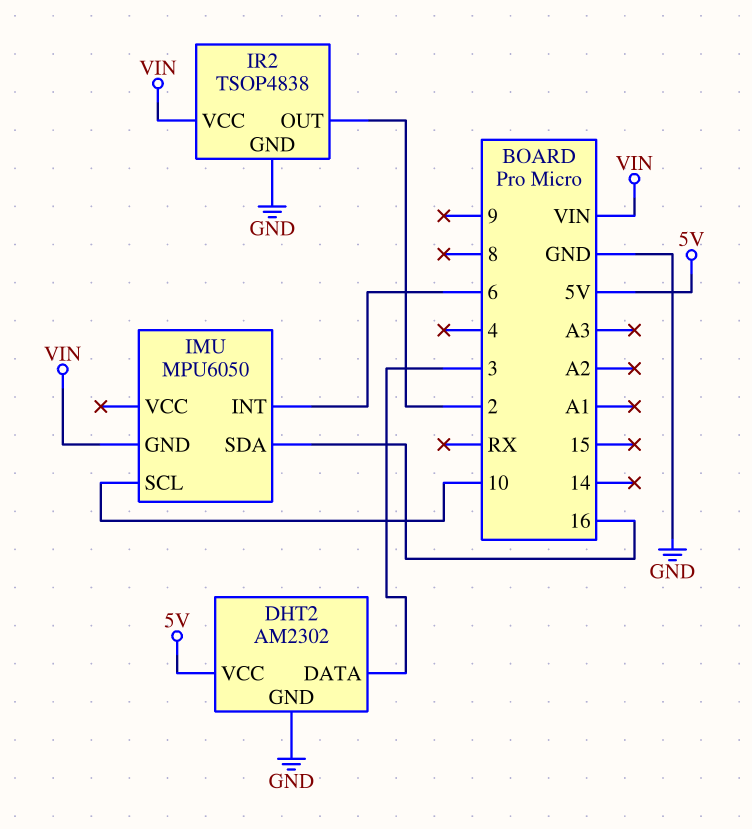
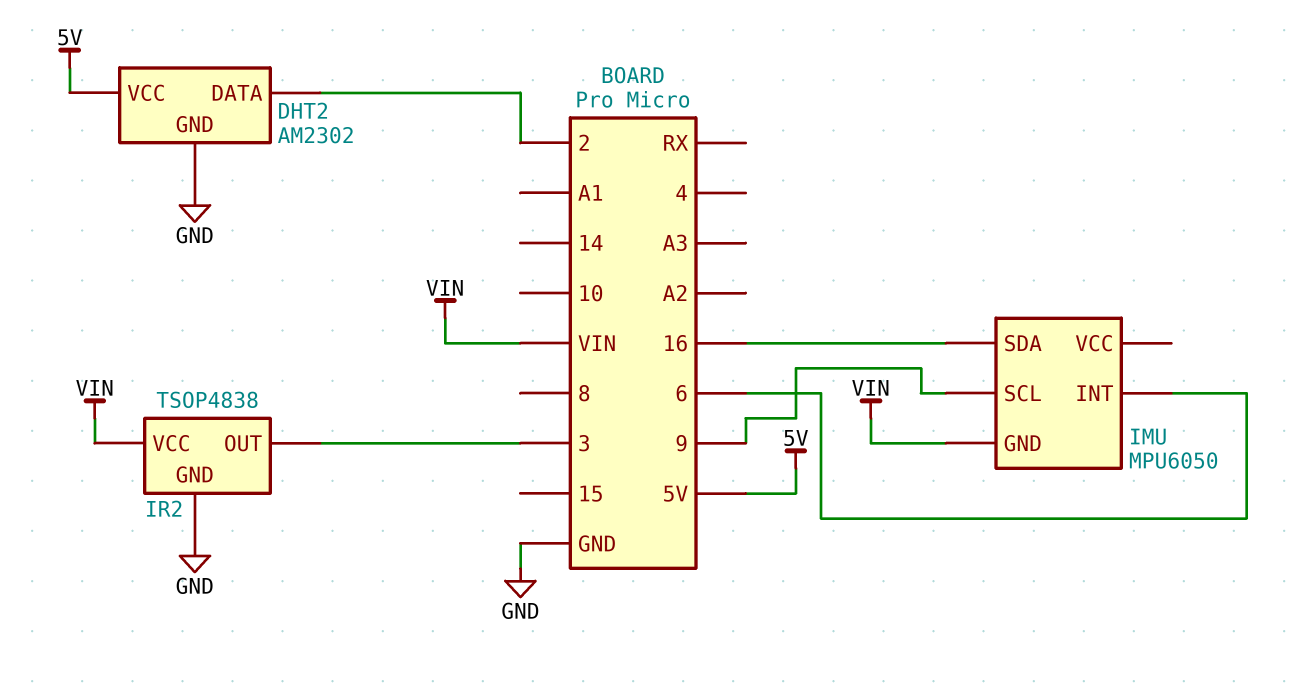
DHT2 pin DATA: 3 -> 2
IMU pin SCL: 10 -> 9
IR2 pin OUT: 2 -> 3

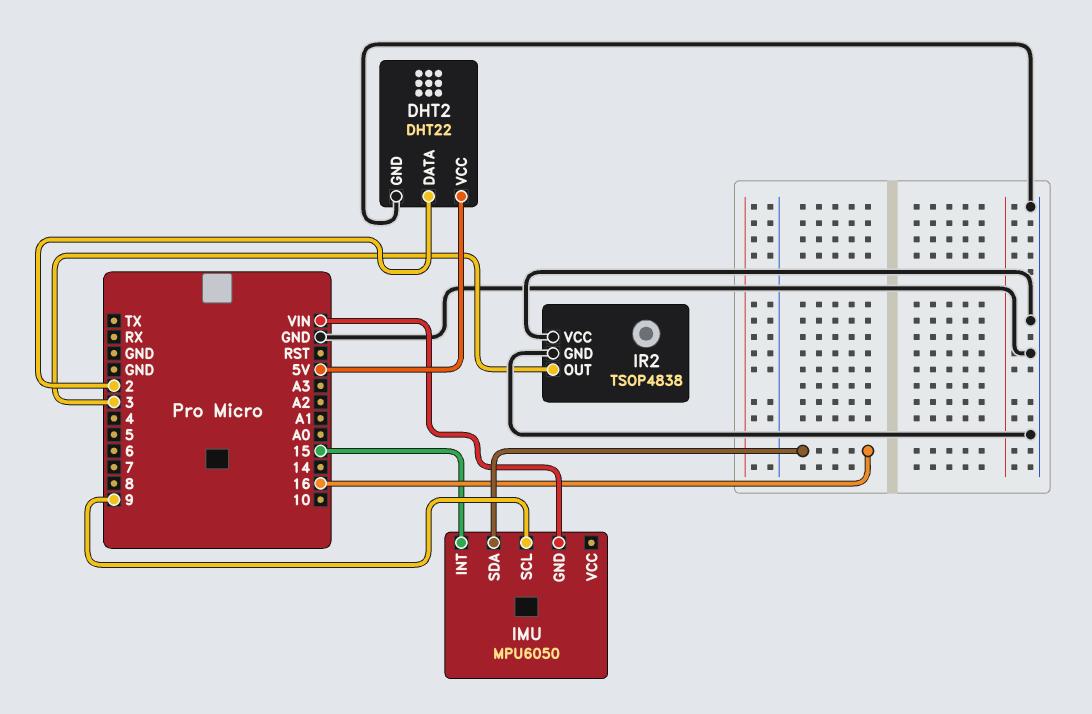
DHT2: AM2302 -> DHT22
IMU pin INT: 6 -> 15
IR2 pin VCC: VIN -> GND

